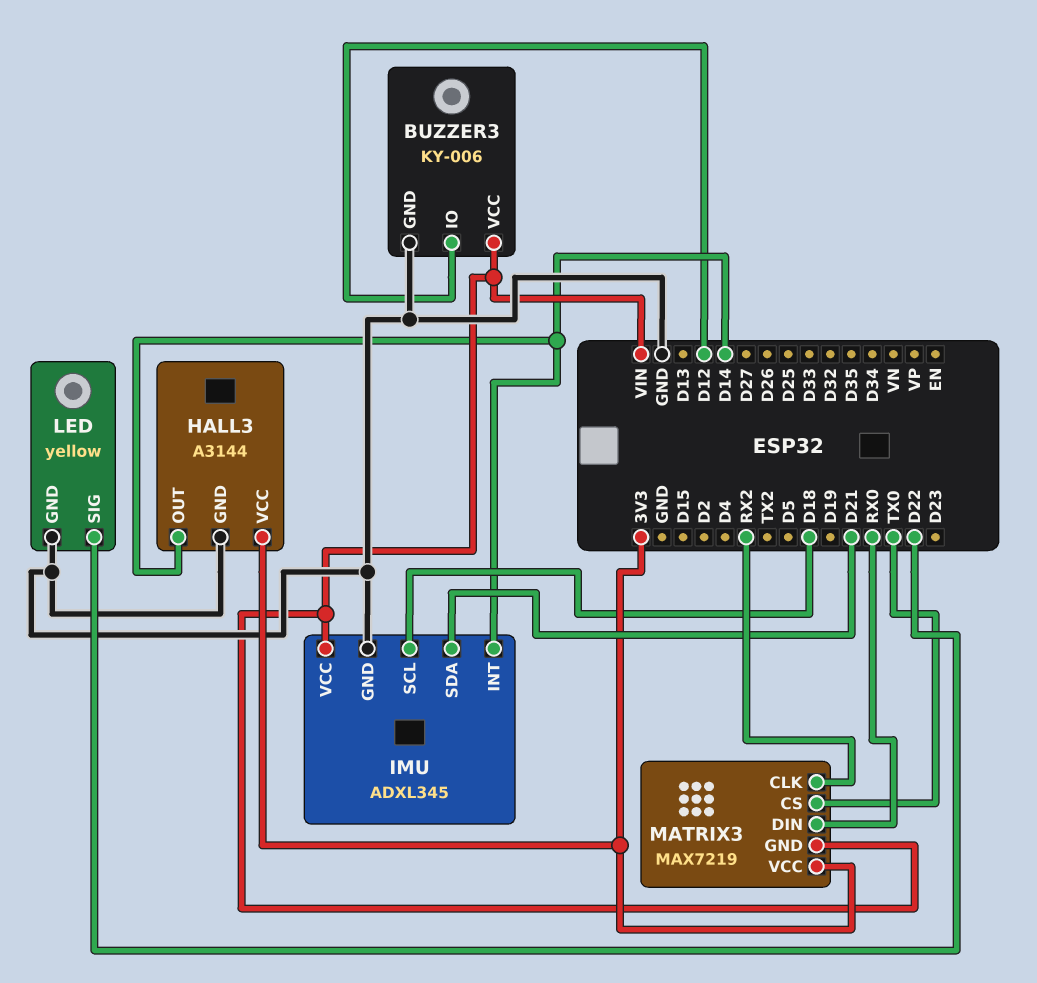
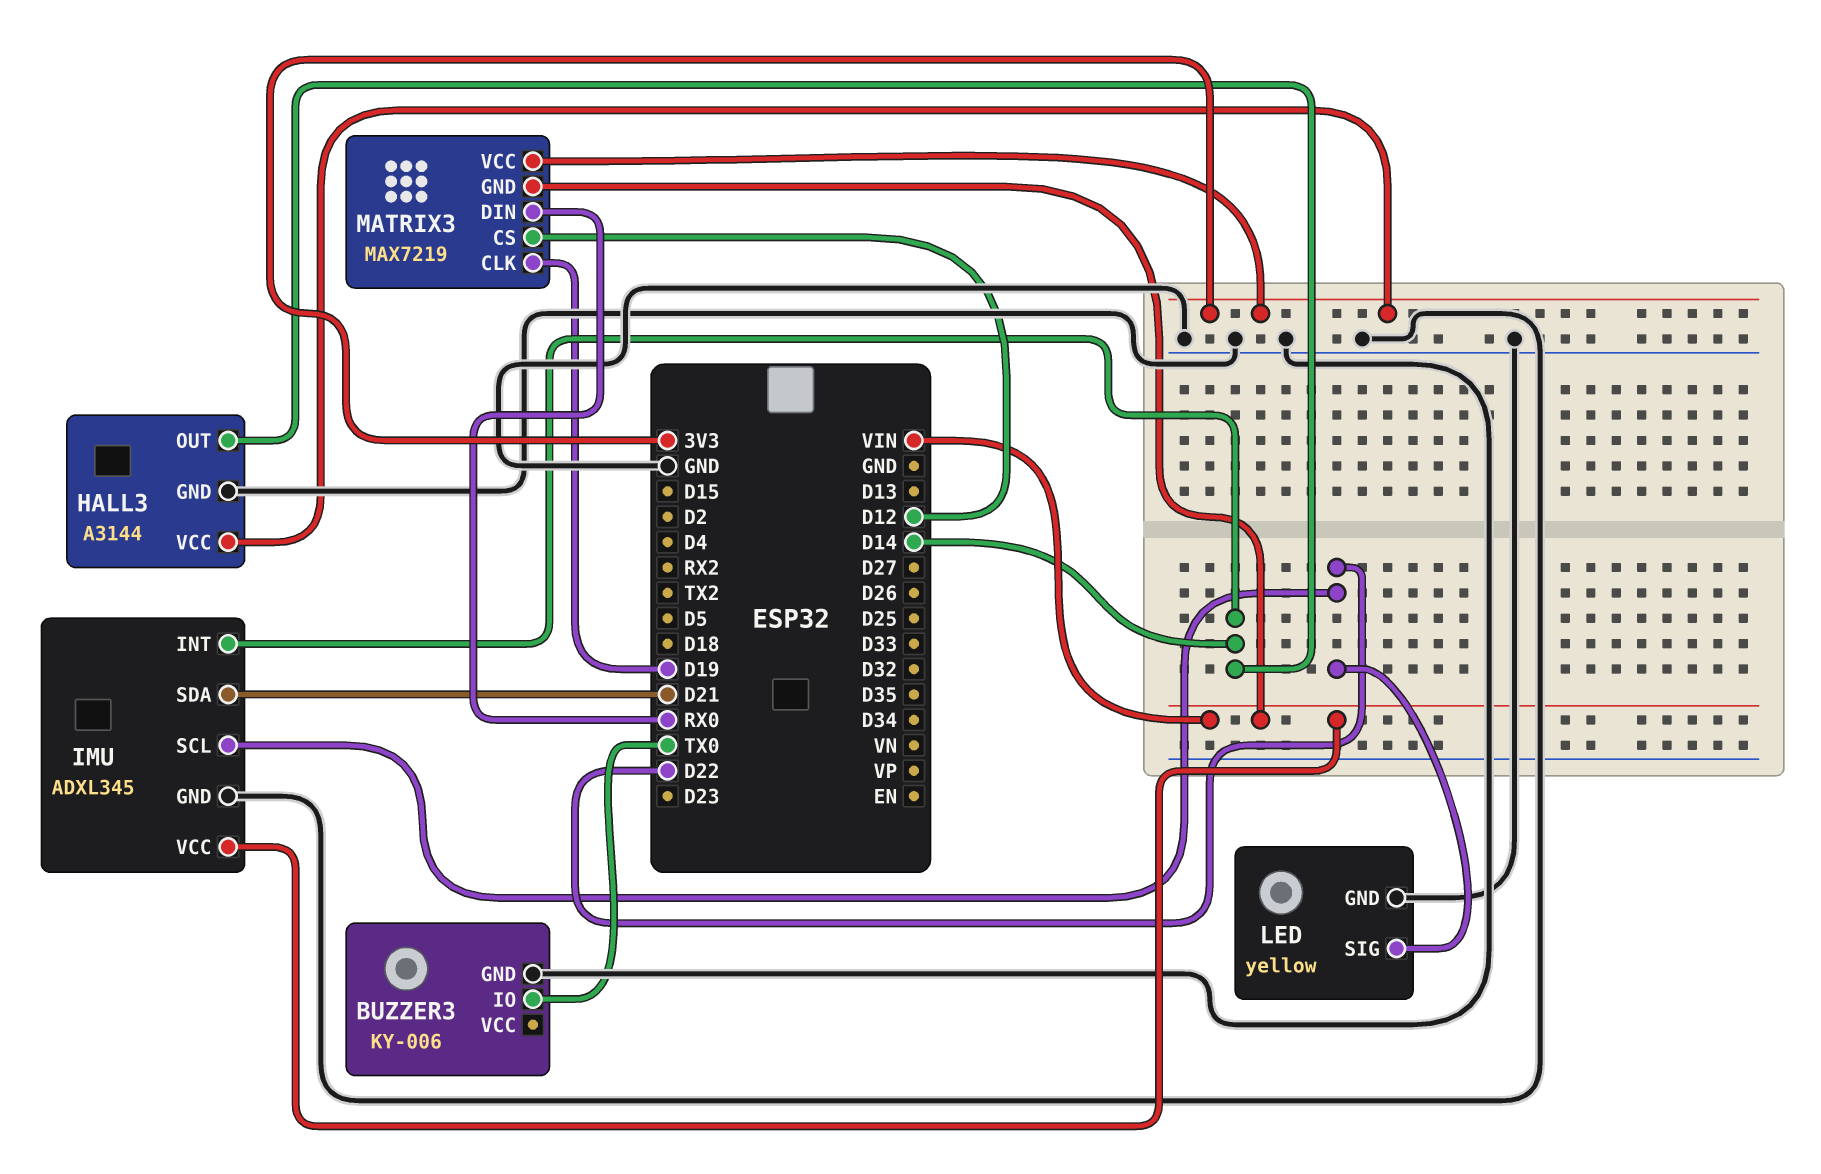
BUZZER3 pin IO: D12 -> TX0
BUZZER3 pin VCC: VIN -> none
IMU pin SCL: D18 -> D22
MATRIX3 pin CLK: RX2 -> D19
MATRIX3 pin CS: TX0 -> D12

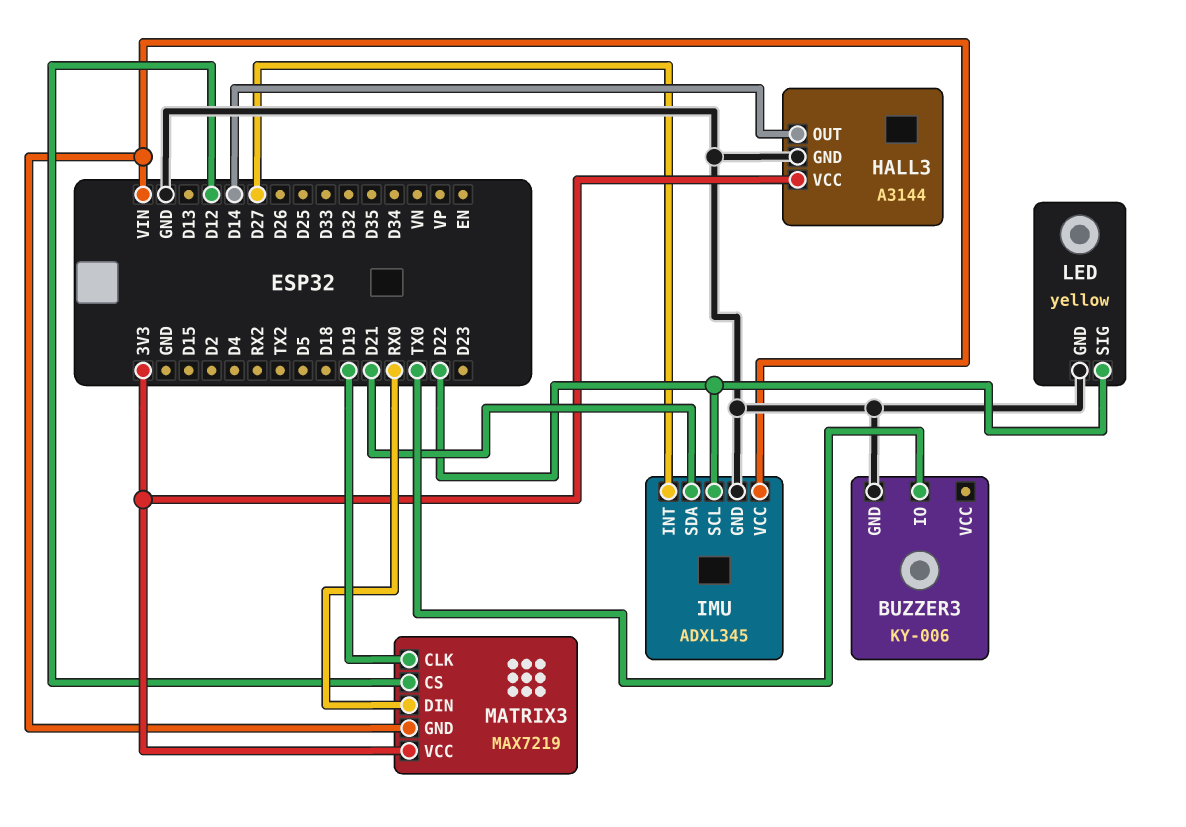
IMU pin INT: D14 -> D27

